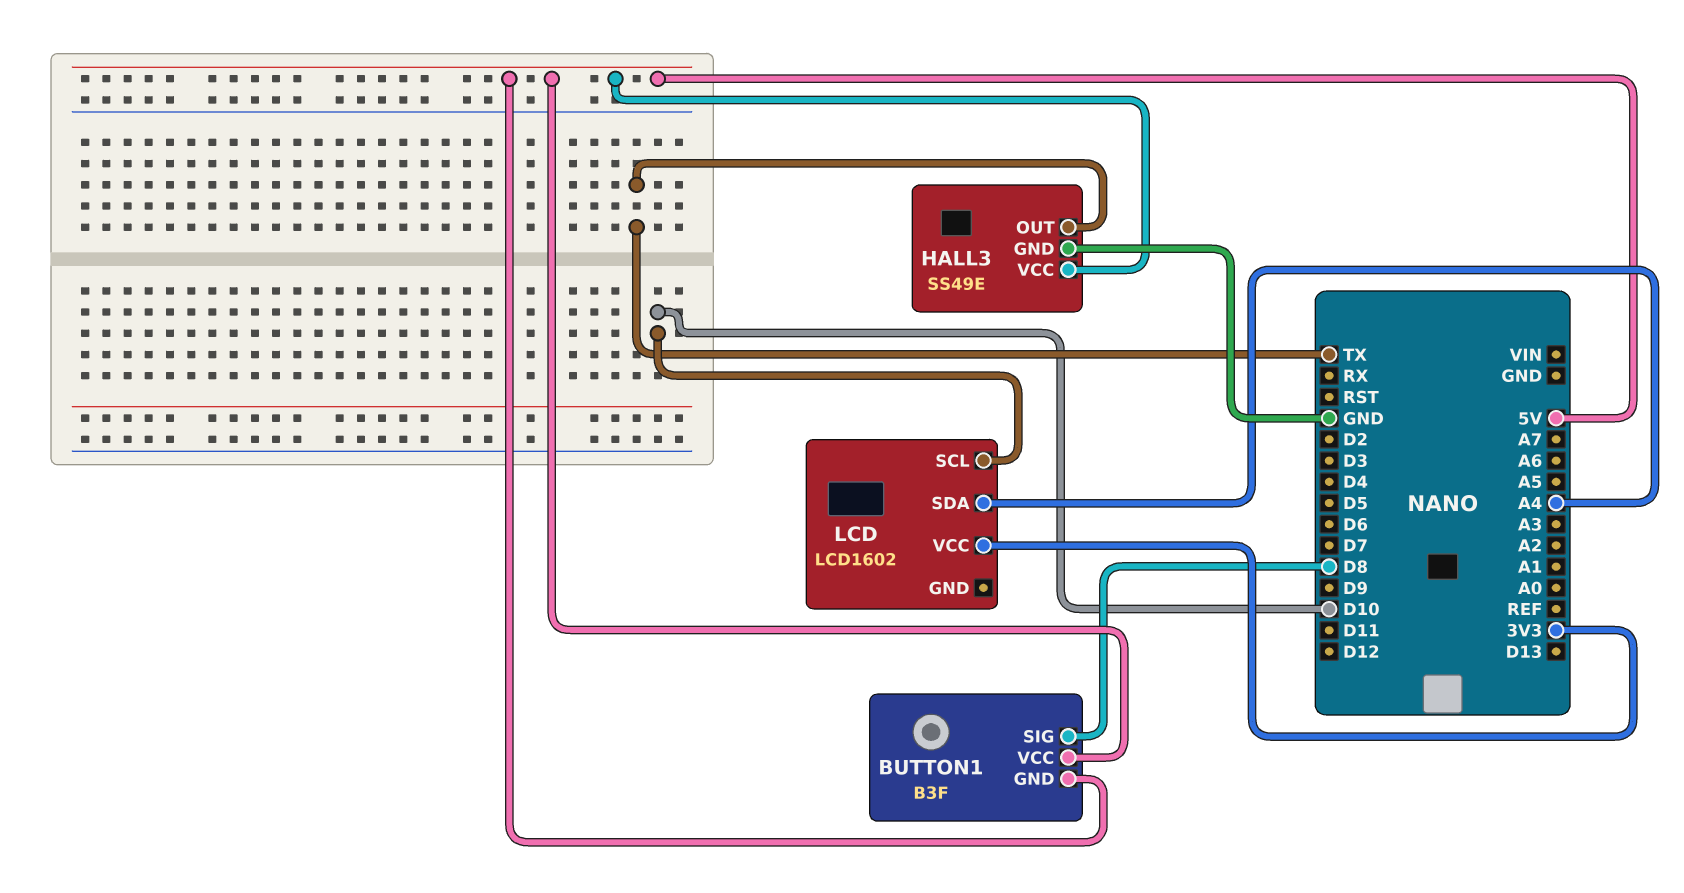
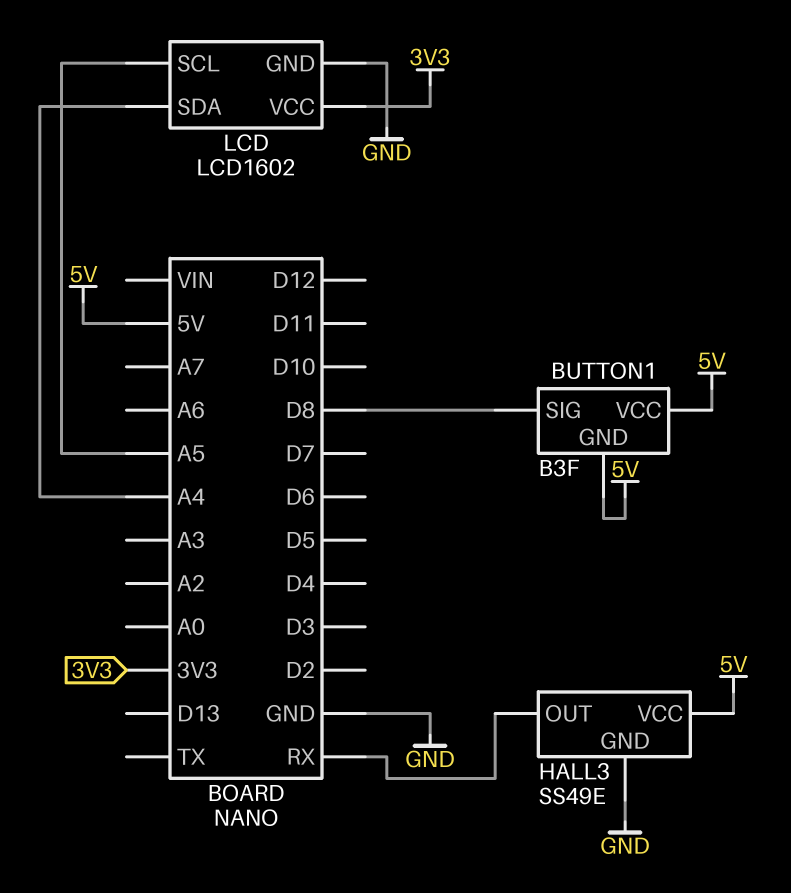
HALL3 pin OUT: TX -> RX
LCD pin GND: none -> GND
LCD pin SCL: D10 -> A5

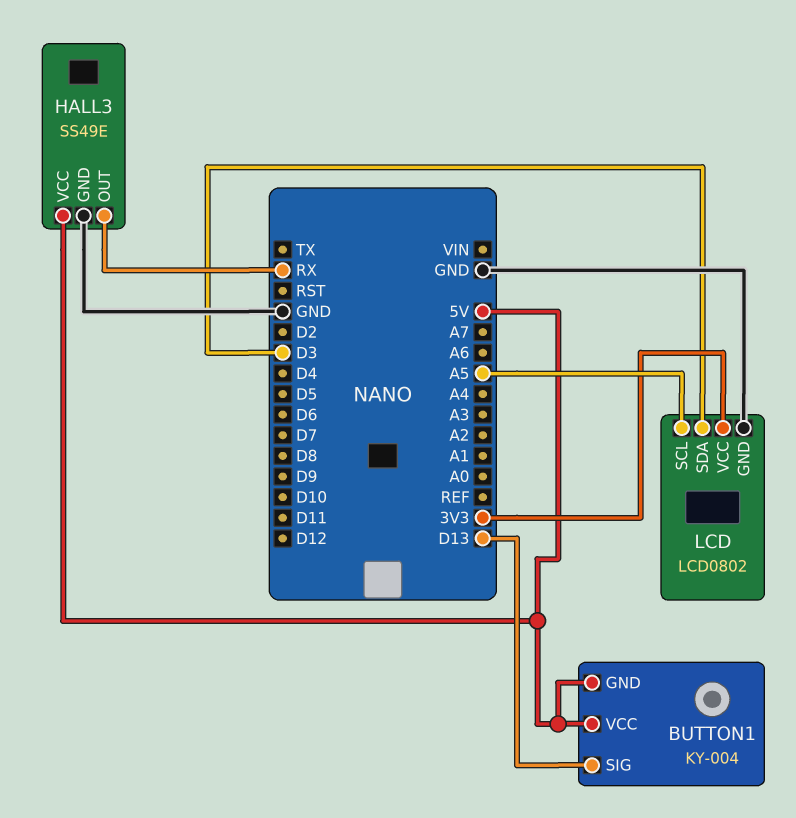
BUTTON1: B3F -> KY-004
BUTTON1 pin SIG: D8 -> D13
LCD: LCD1602 -> LCD0802
LCD pin SDA: A4 -> D3

